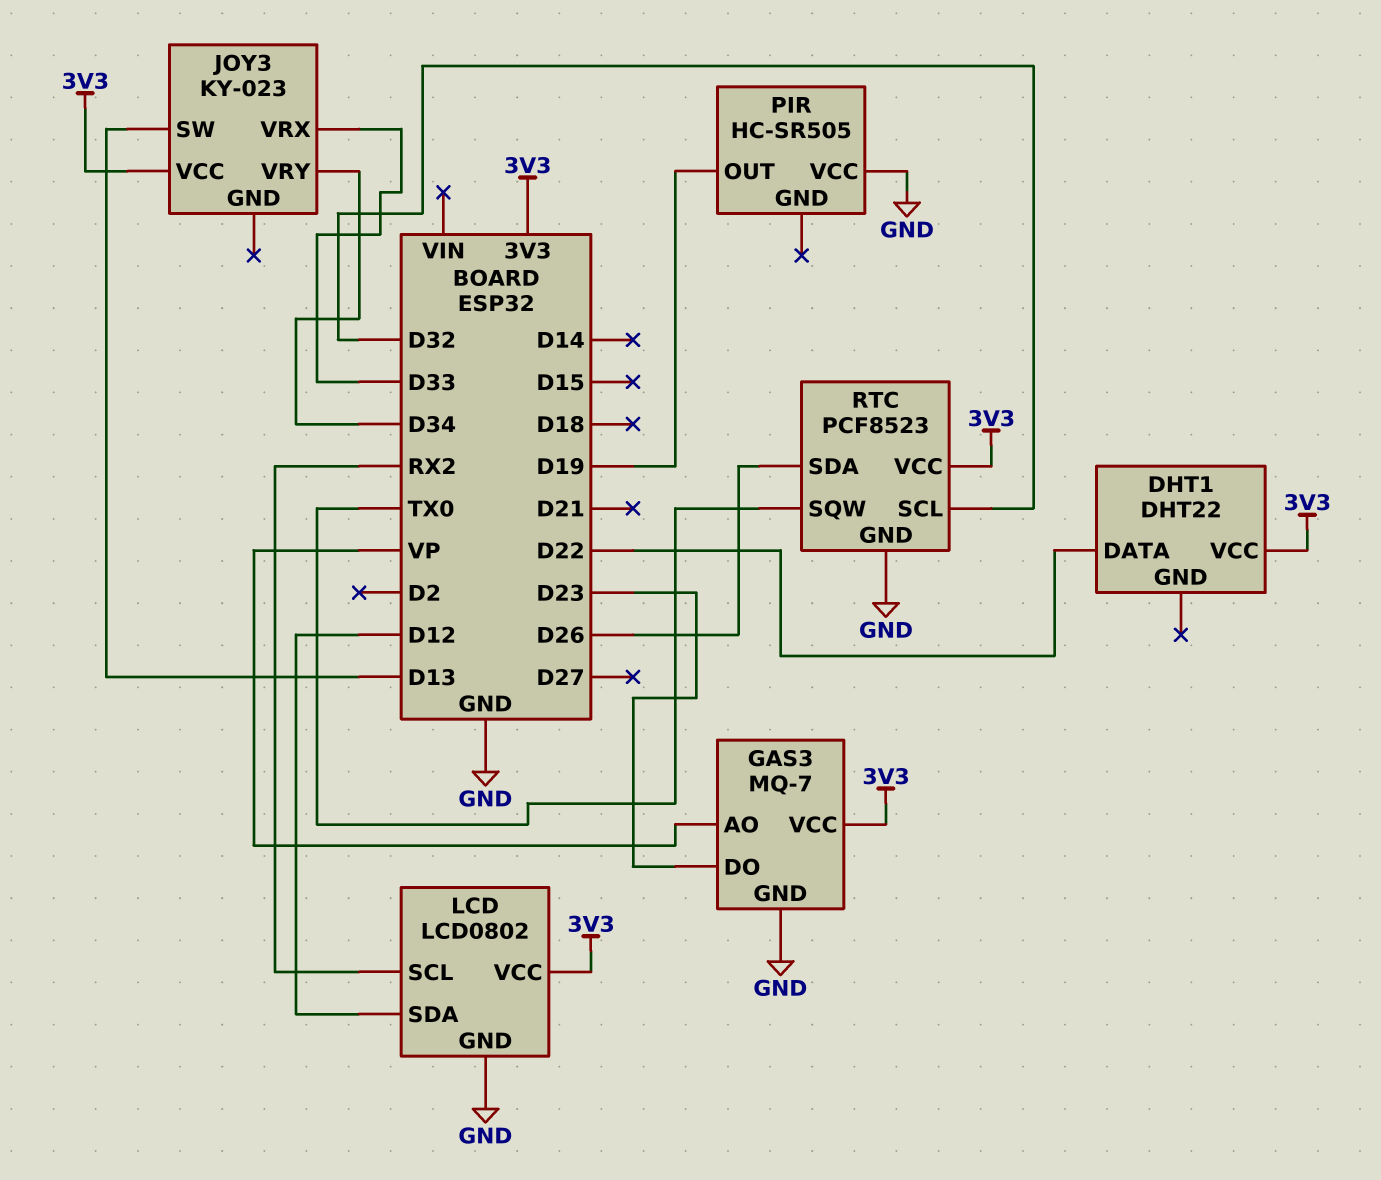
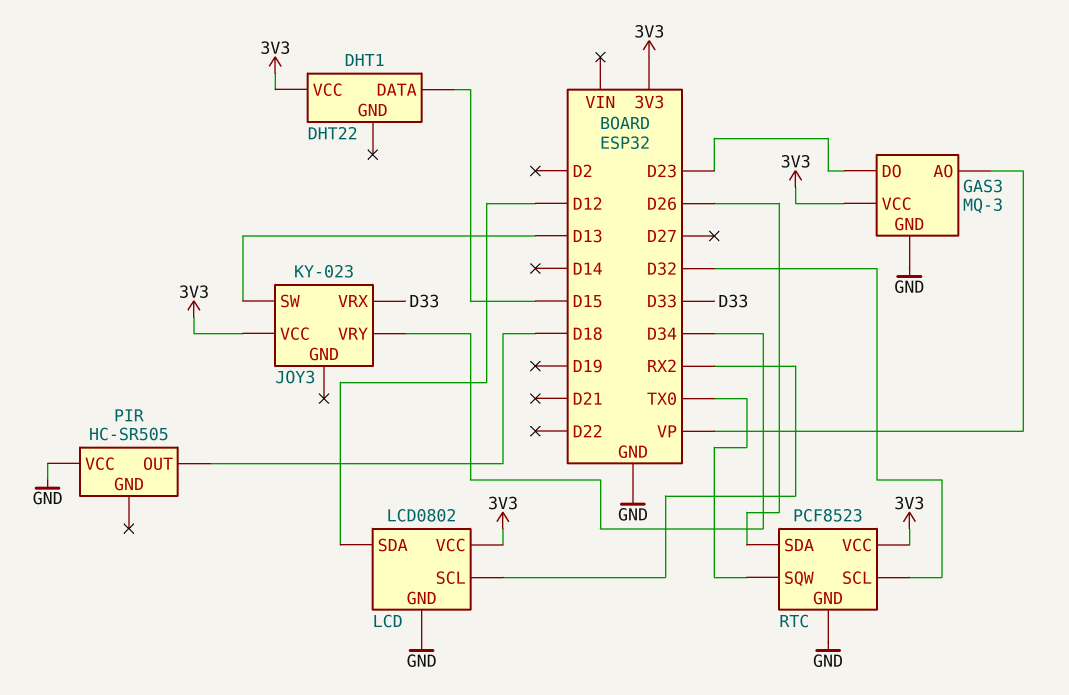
DHT1 pin DATA: D22 -> D15
GAS3: MQ-7 -> MQ-3
PIR pin OUT: D19 -> D18

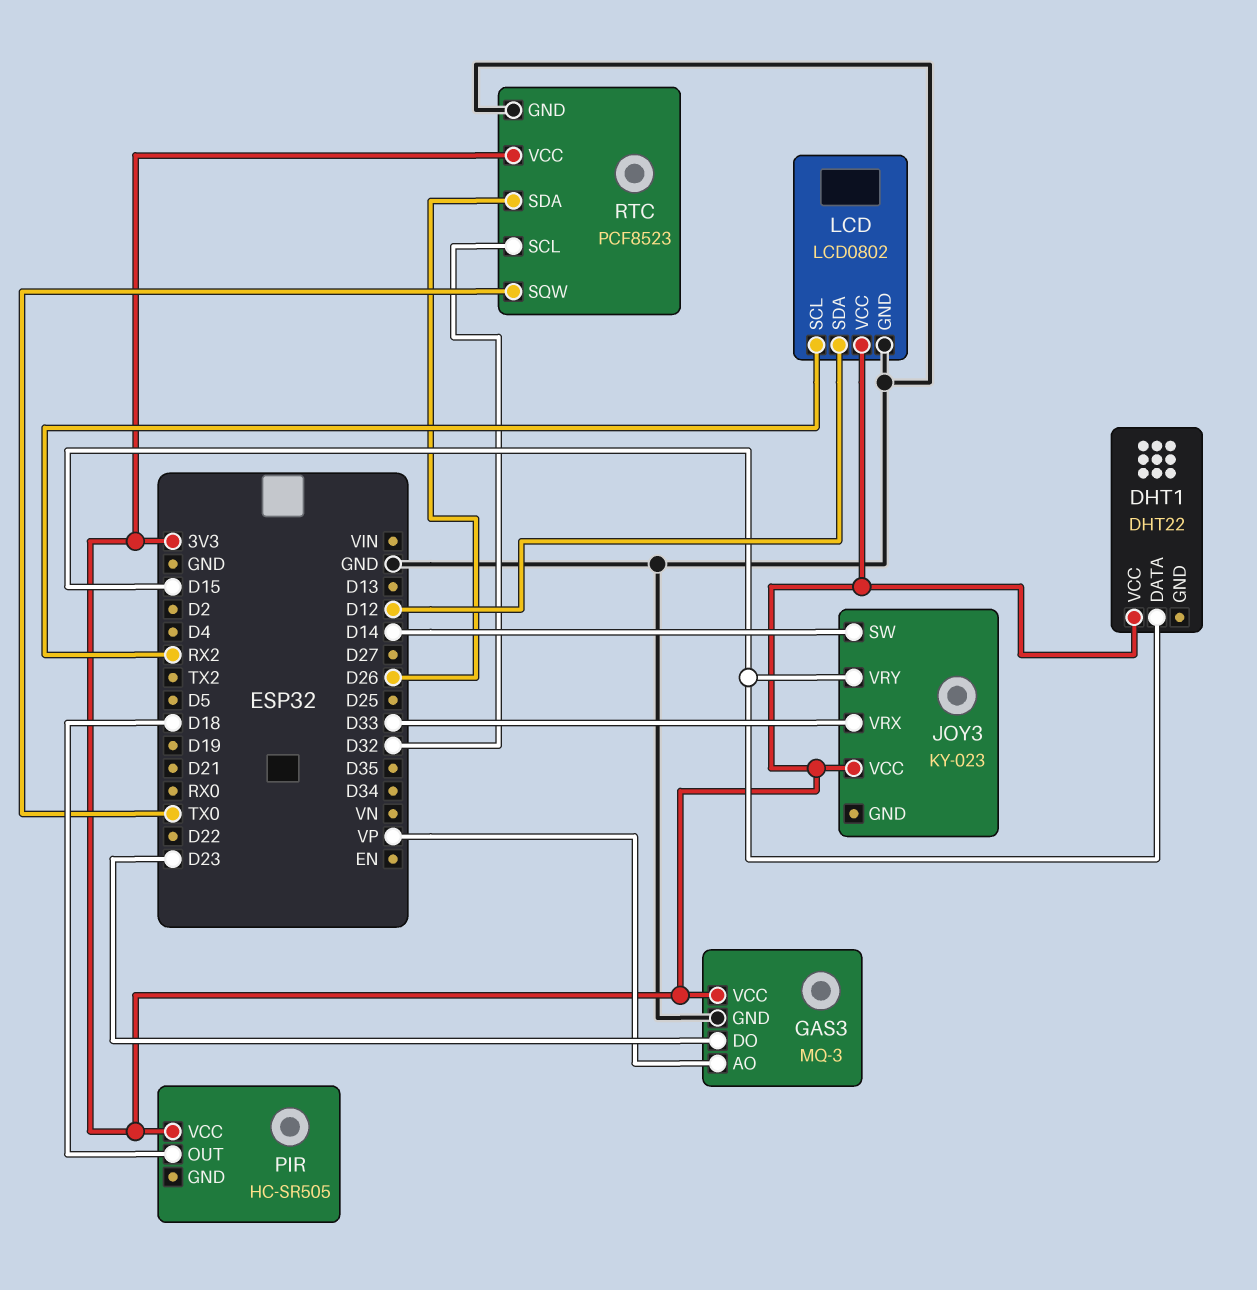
JOY3 pin SW: D13 -> D14
JOY3 pin VRY: D34 -> D15
PIR pin VCC: GND -> 3V3

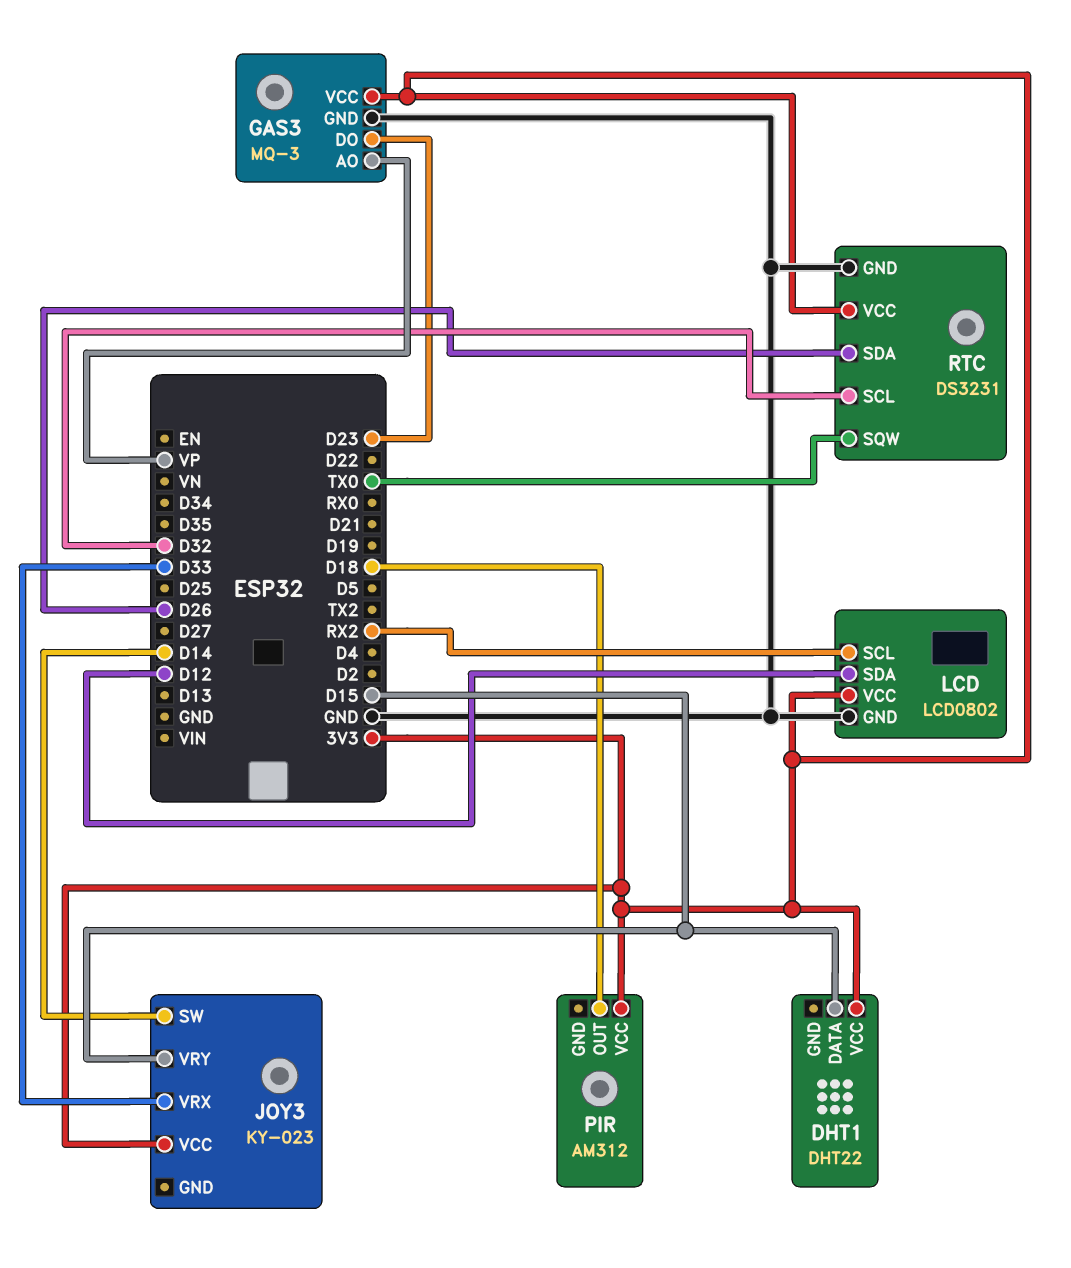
PIR: HC-SR505 -> AM312
RTC: PCF8523 -> DS3231

